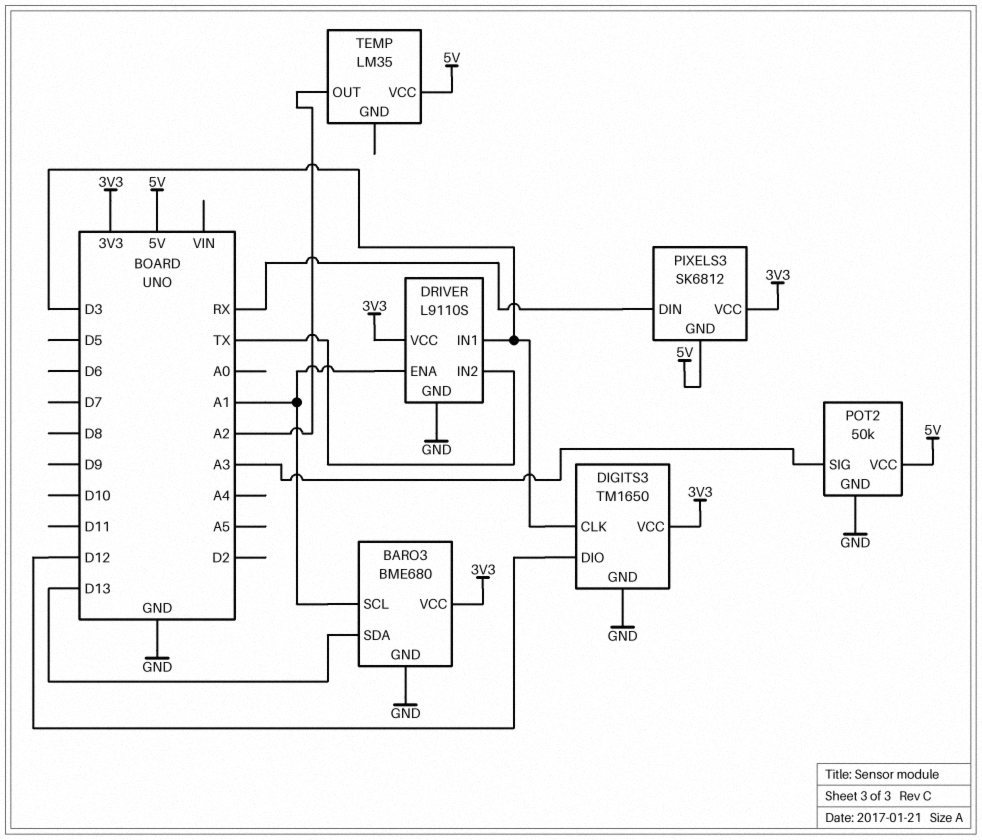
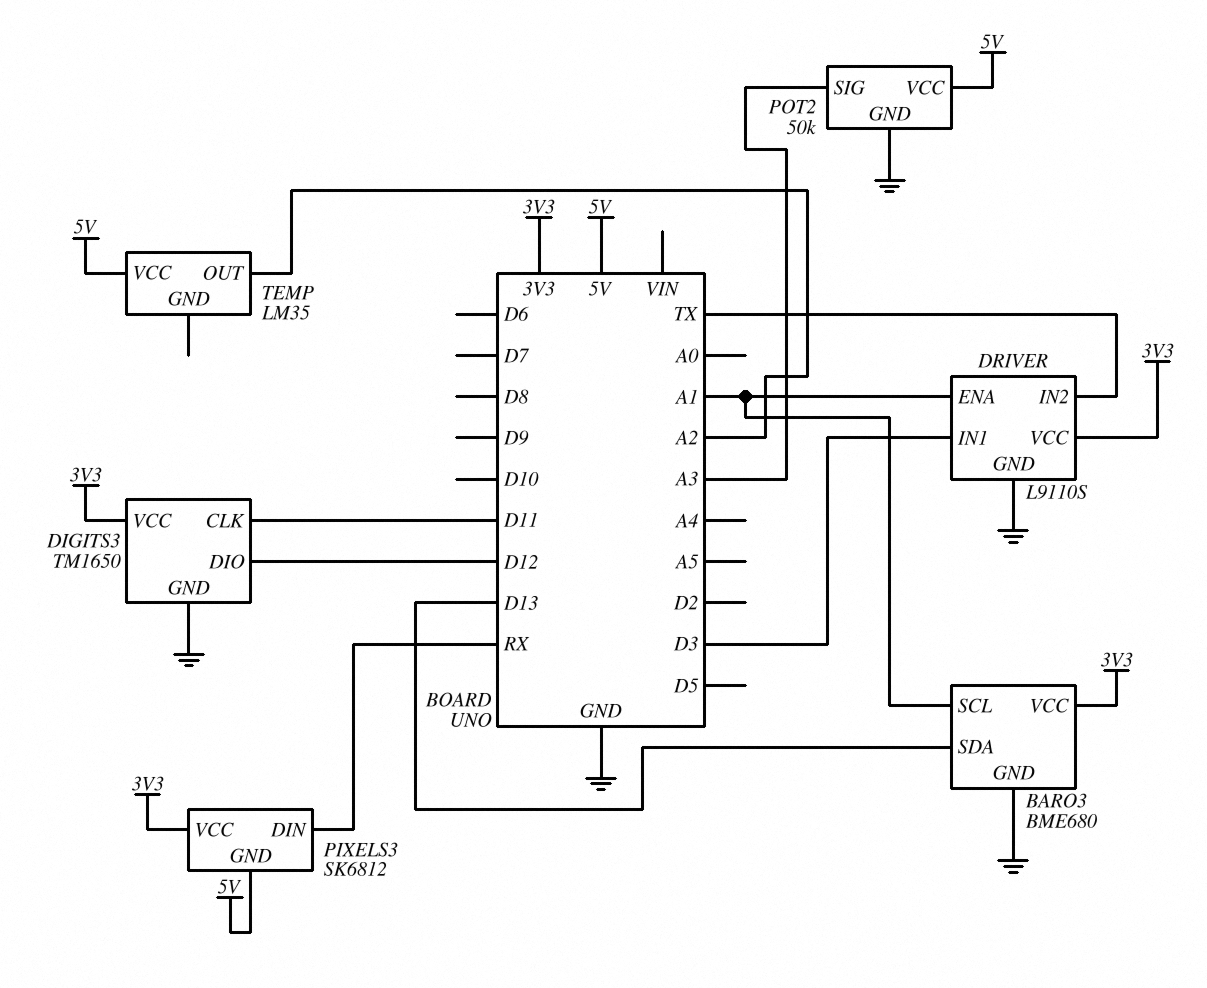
DIGITS3 pin CLK: D3 -> D11

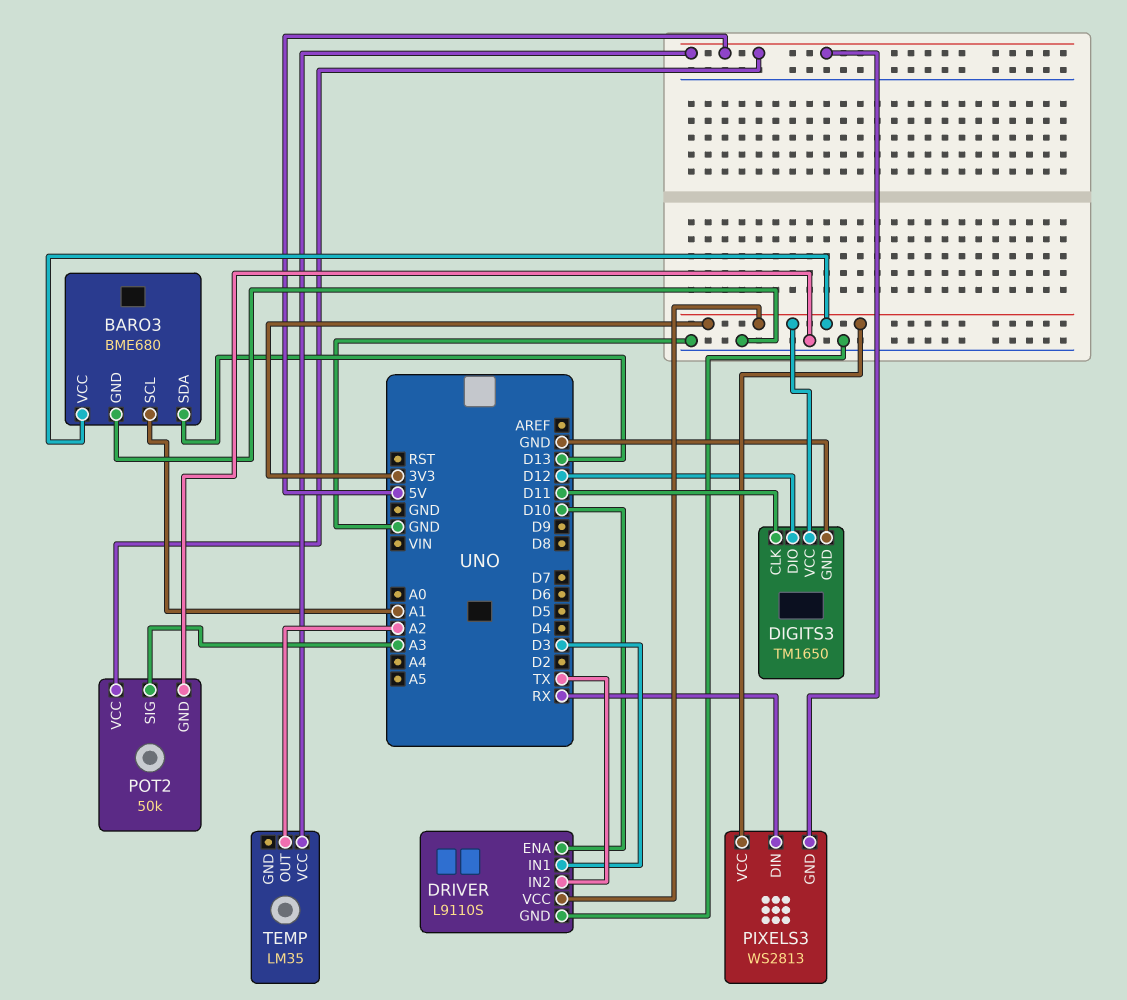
DRIVER pin ENA: A1 -> D10
PIXELS3: SK6812 -> WS2813

